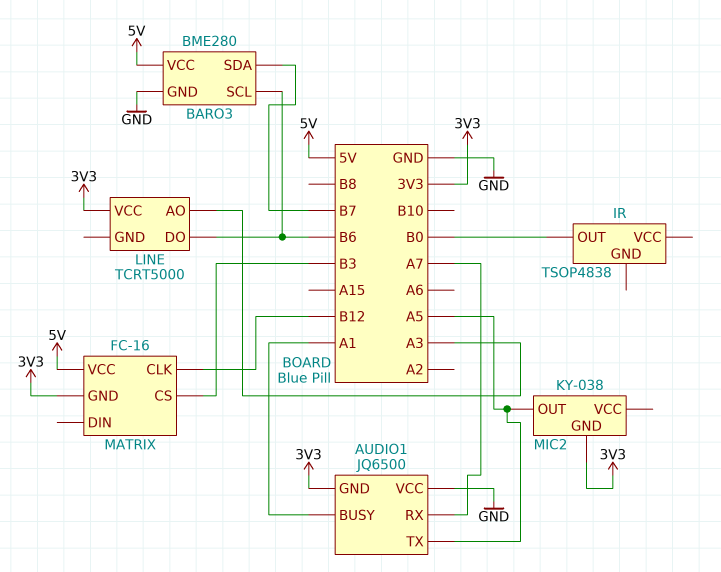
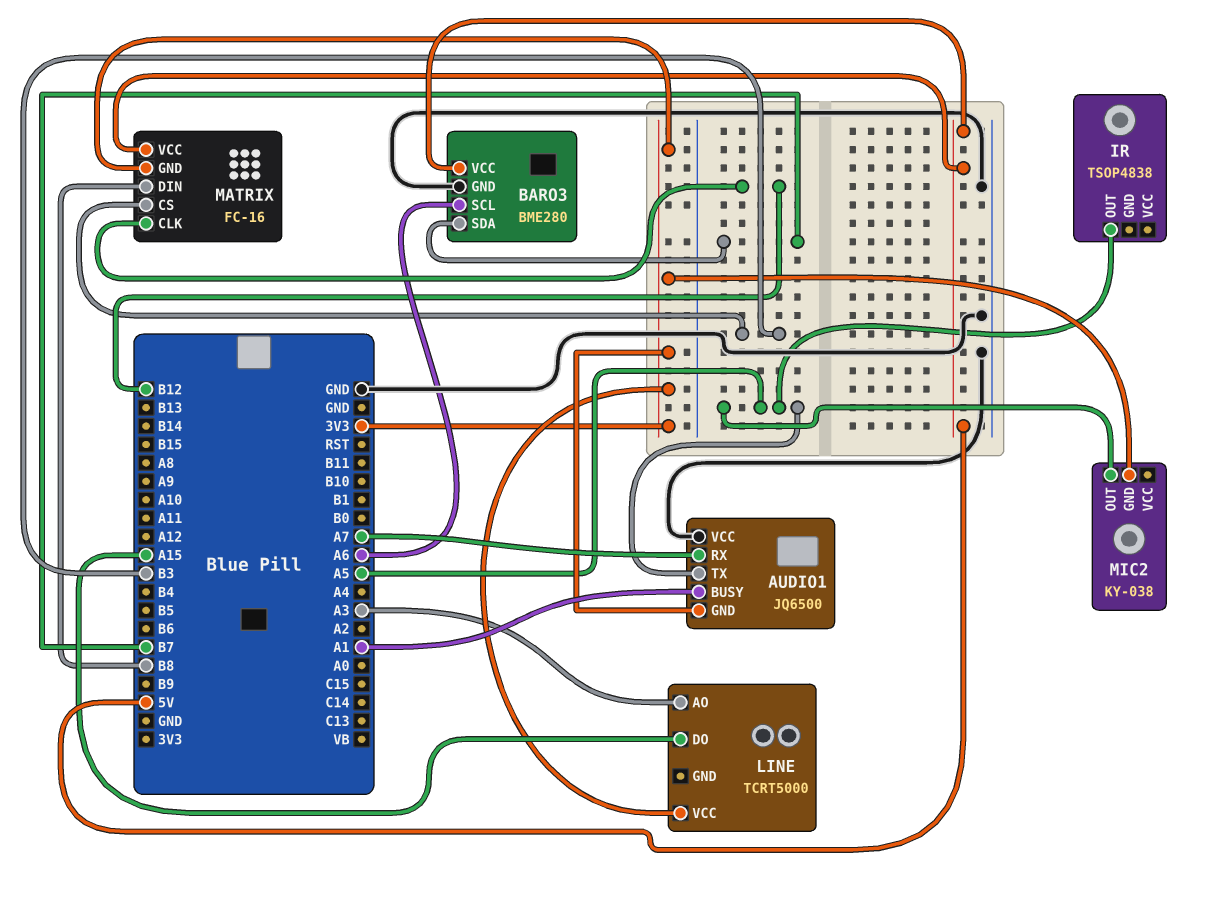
BARO3 pin SCL: B6 -> A6
IR pin OUT: B0 -> A5
LINE pin DO: B6 -> A15
MATRIX pin DIN: none -> B8

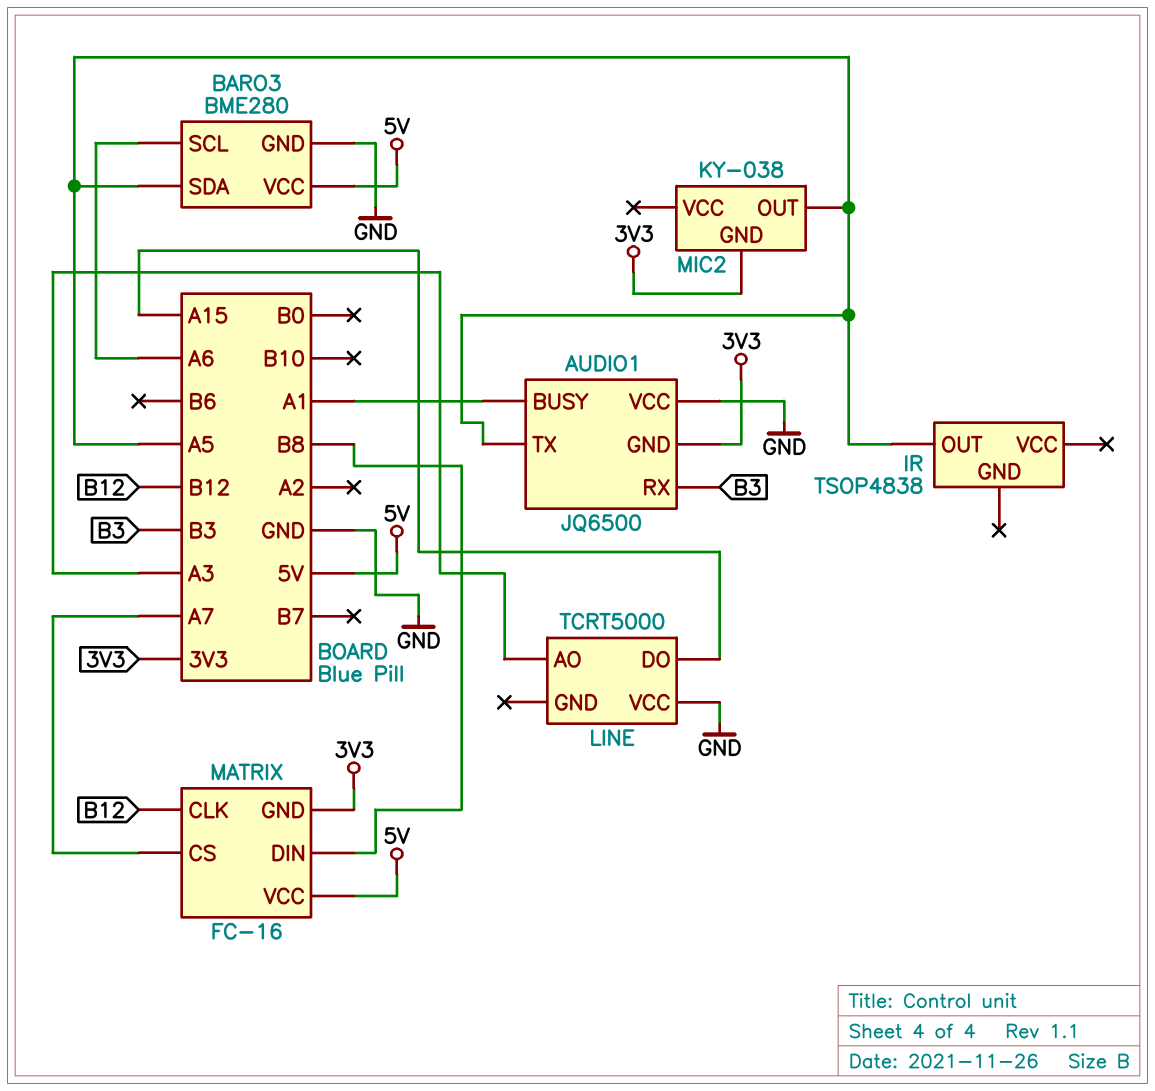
AUDIO1 pin RX: A7 -> B3
BARO3 pin SDA: B7 -> A5
LINE pin VCC: 3V3 -> GND
MATRIX pin CS: B3 -> A7

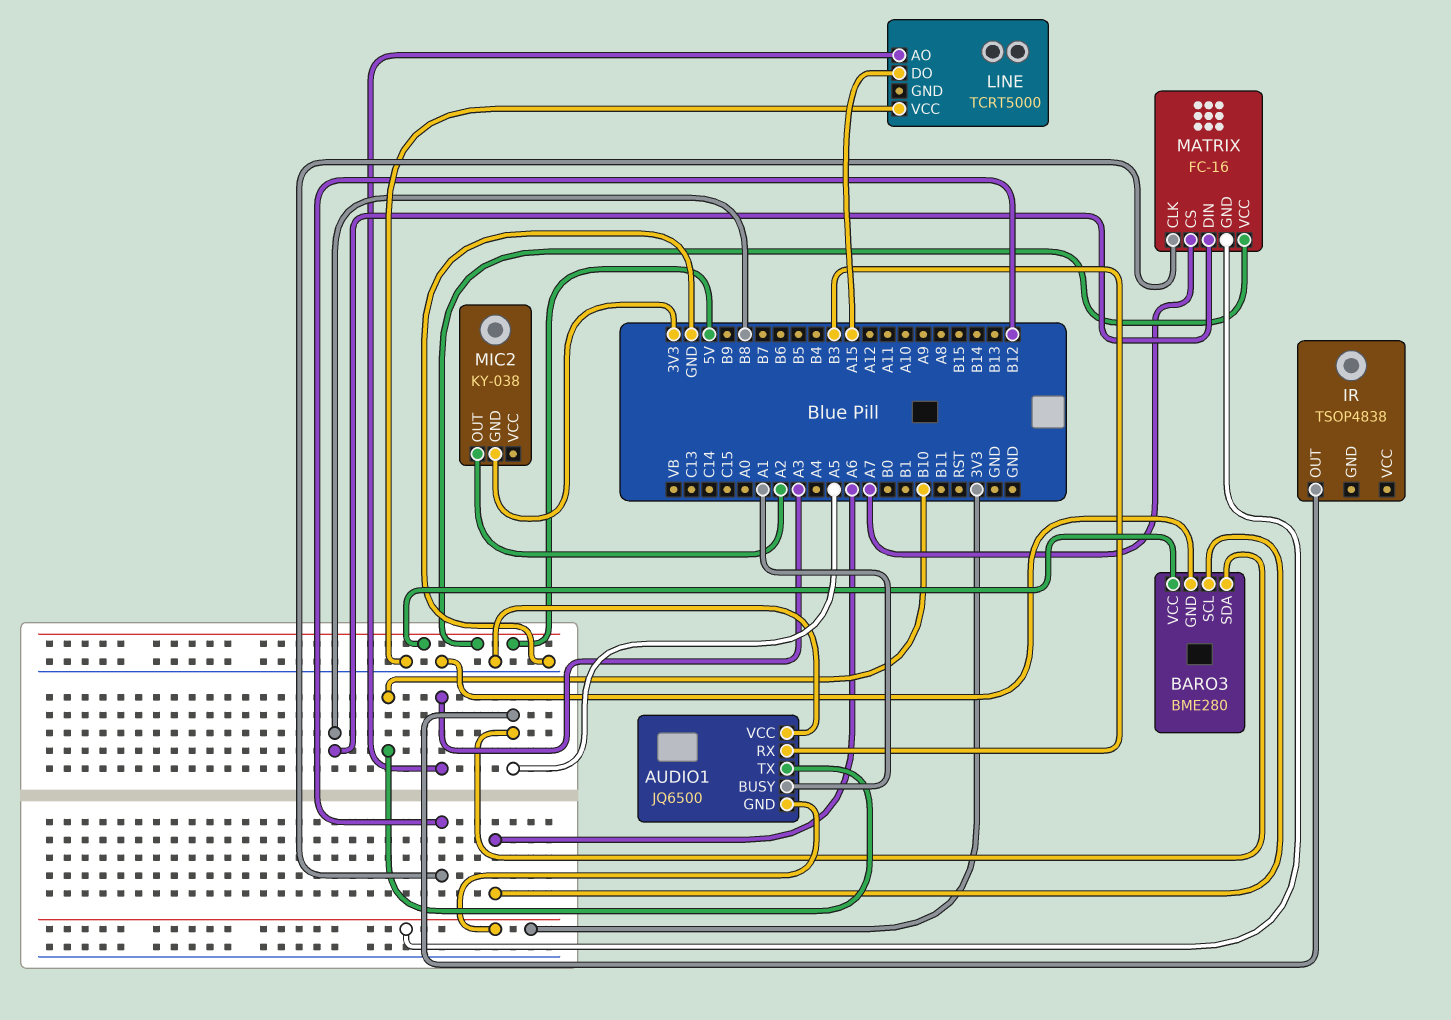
AUDIO1 pin TX: A5 -> B10
MIC2 pin OUT: A5 -> A2

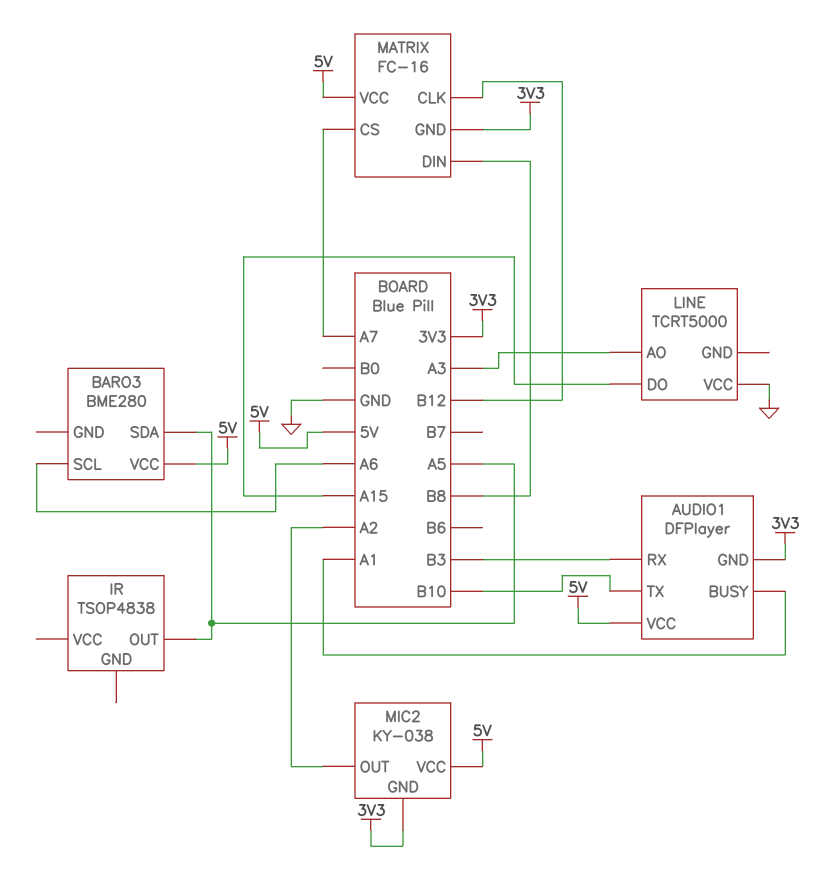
AUDIO1: JQ6500 -> DFPlayer
AUDIO1 pin VCC: GND -> 5V
BARO3 pin GND: GND -> none
MIC2 pin VCC: none -> 5V

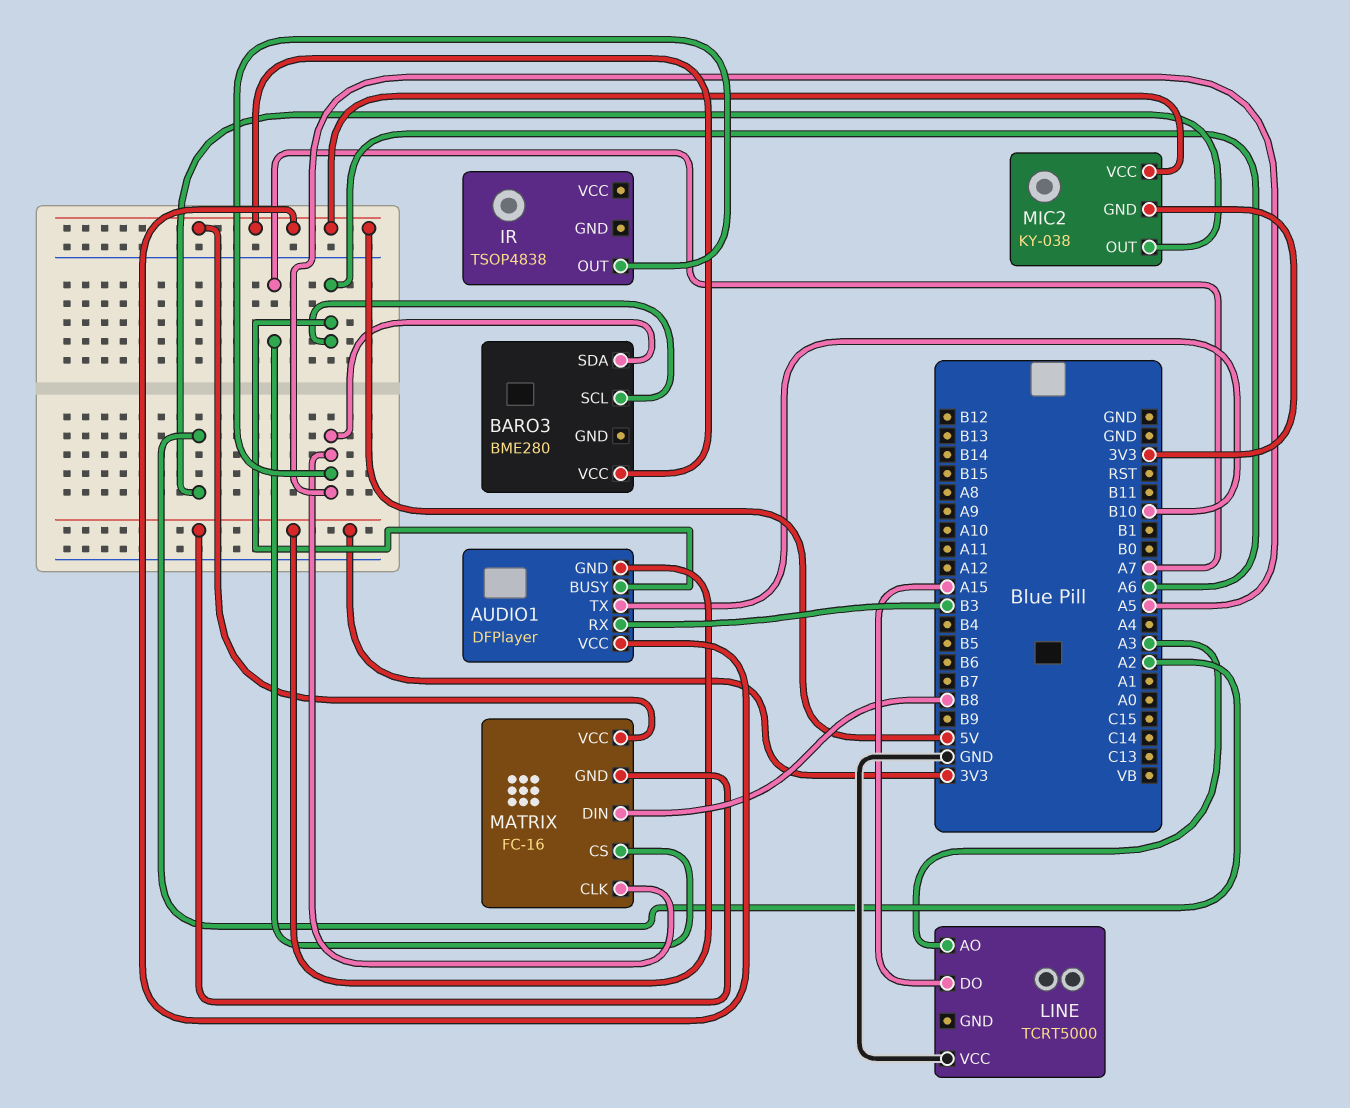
AUDIO1 pin BUSY: A1 -> A6
MATRIX pin CLK: B12 -> A5

